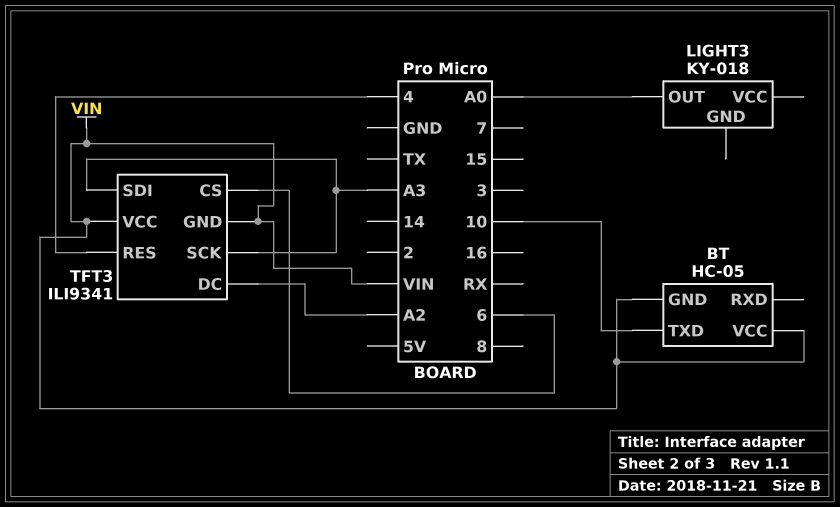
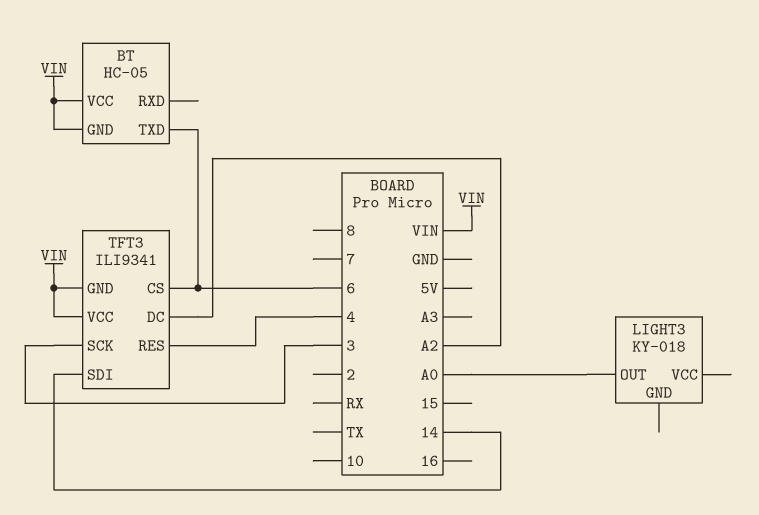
BT pin TXD: 10 -> 6
TFT3 pin SCK: A3 -> 3
TFT3 pin SDI: A3 -> 14

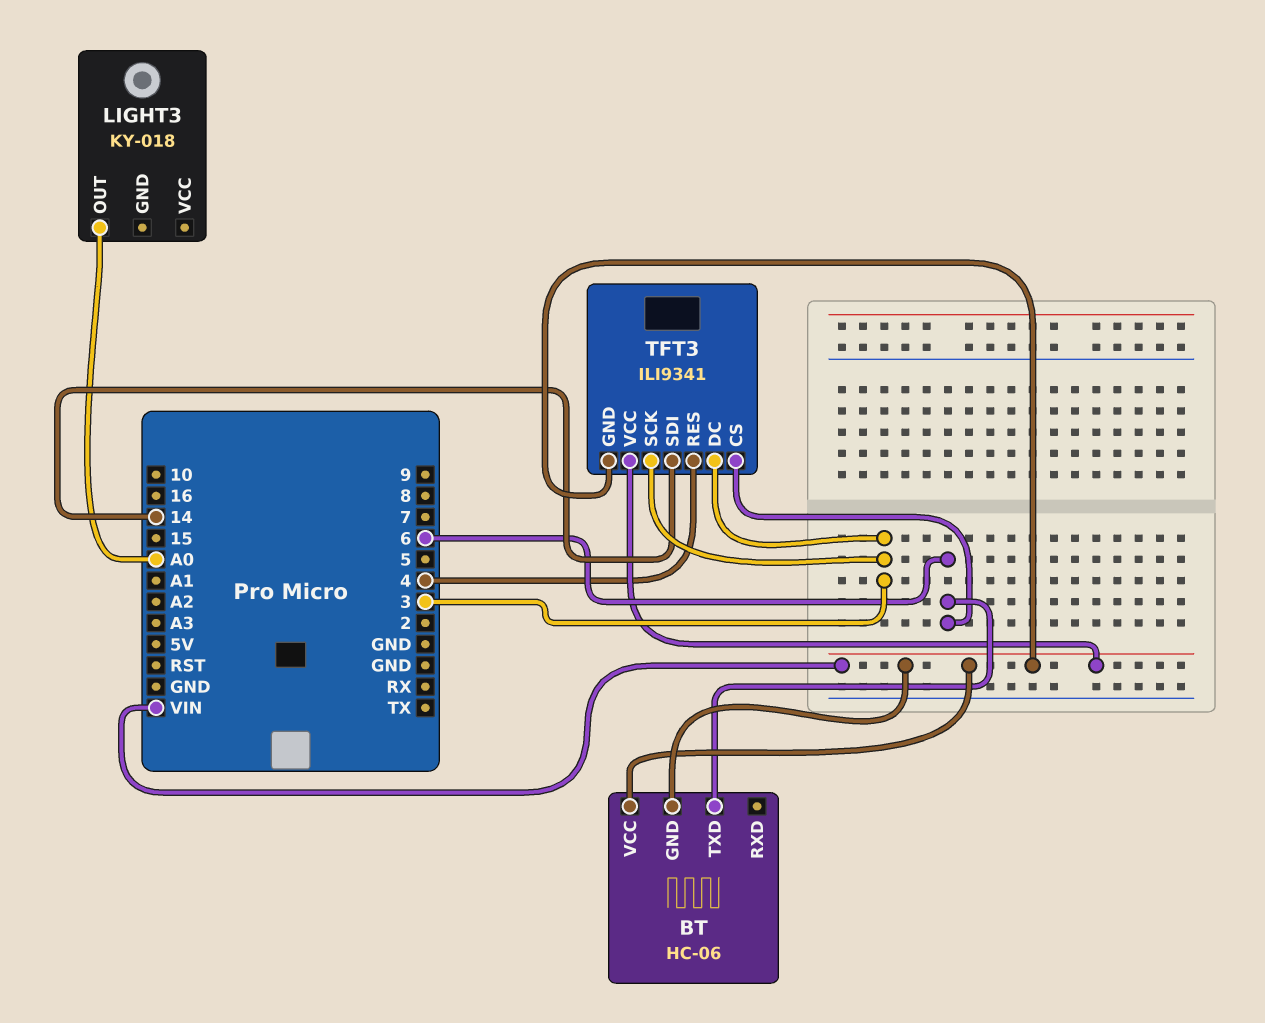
BT: HC-05 -> HC-06
TFT3 pin DC: A2 -> 3

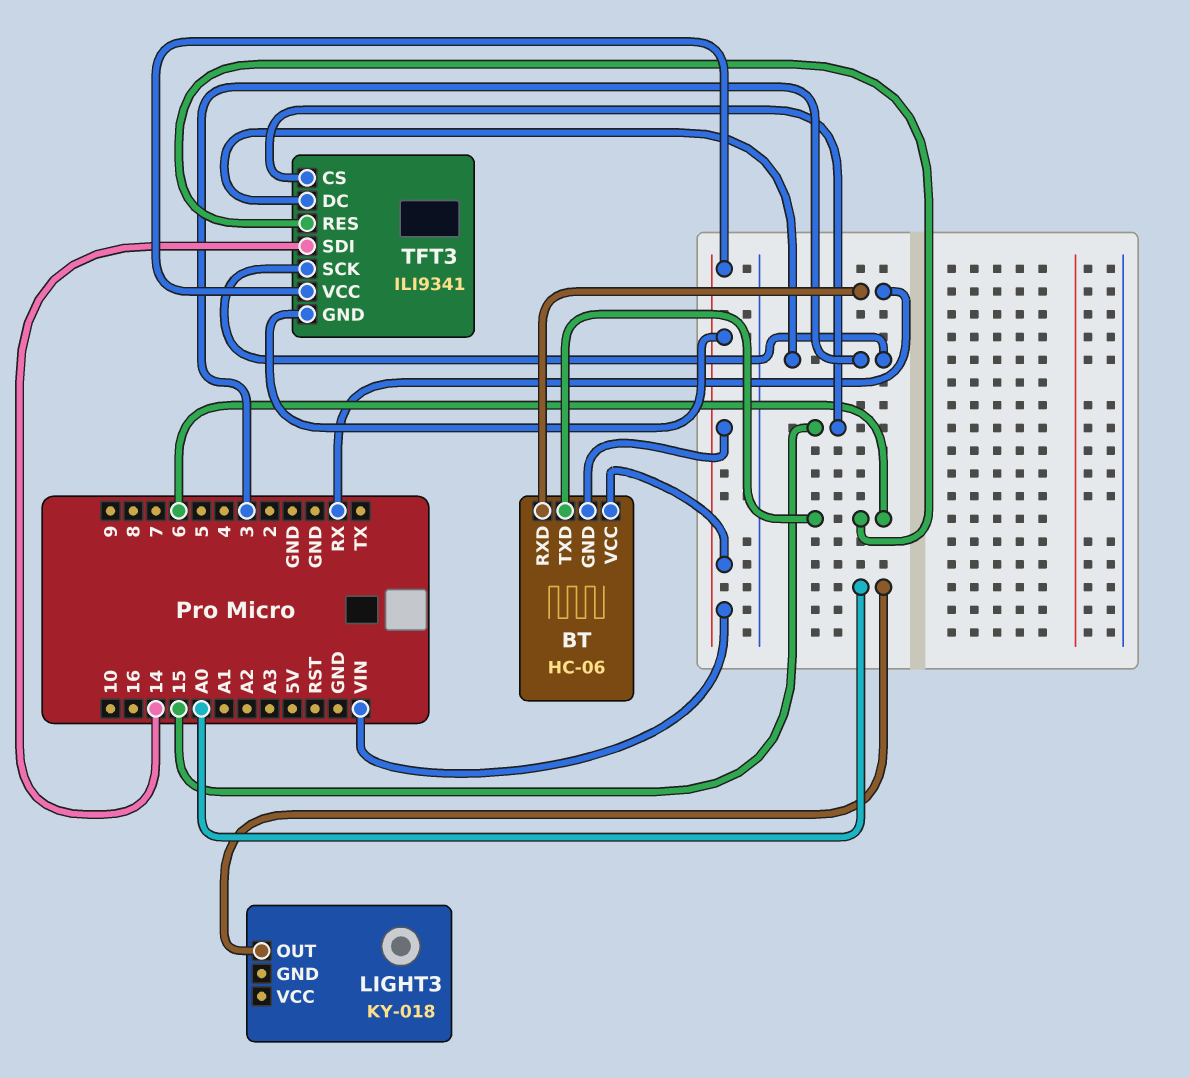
BT pin RXD: none -> RX
TFT3 pin CS: 6 -> 15
TFT3 pin RES: 4 -> 6

